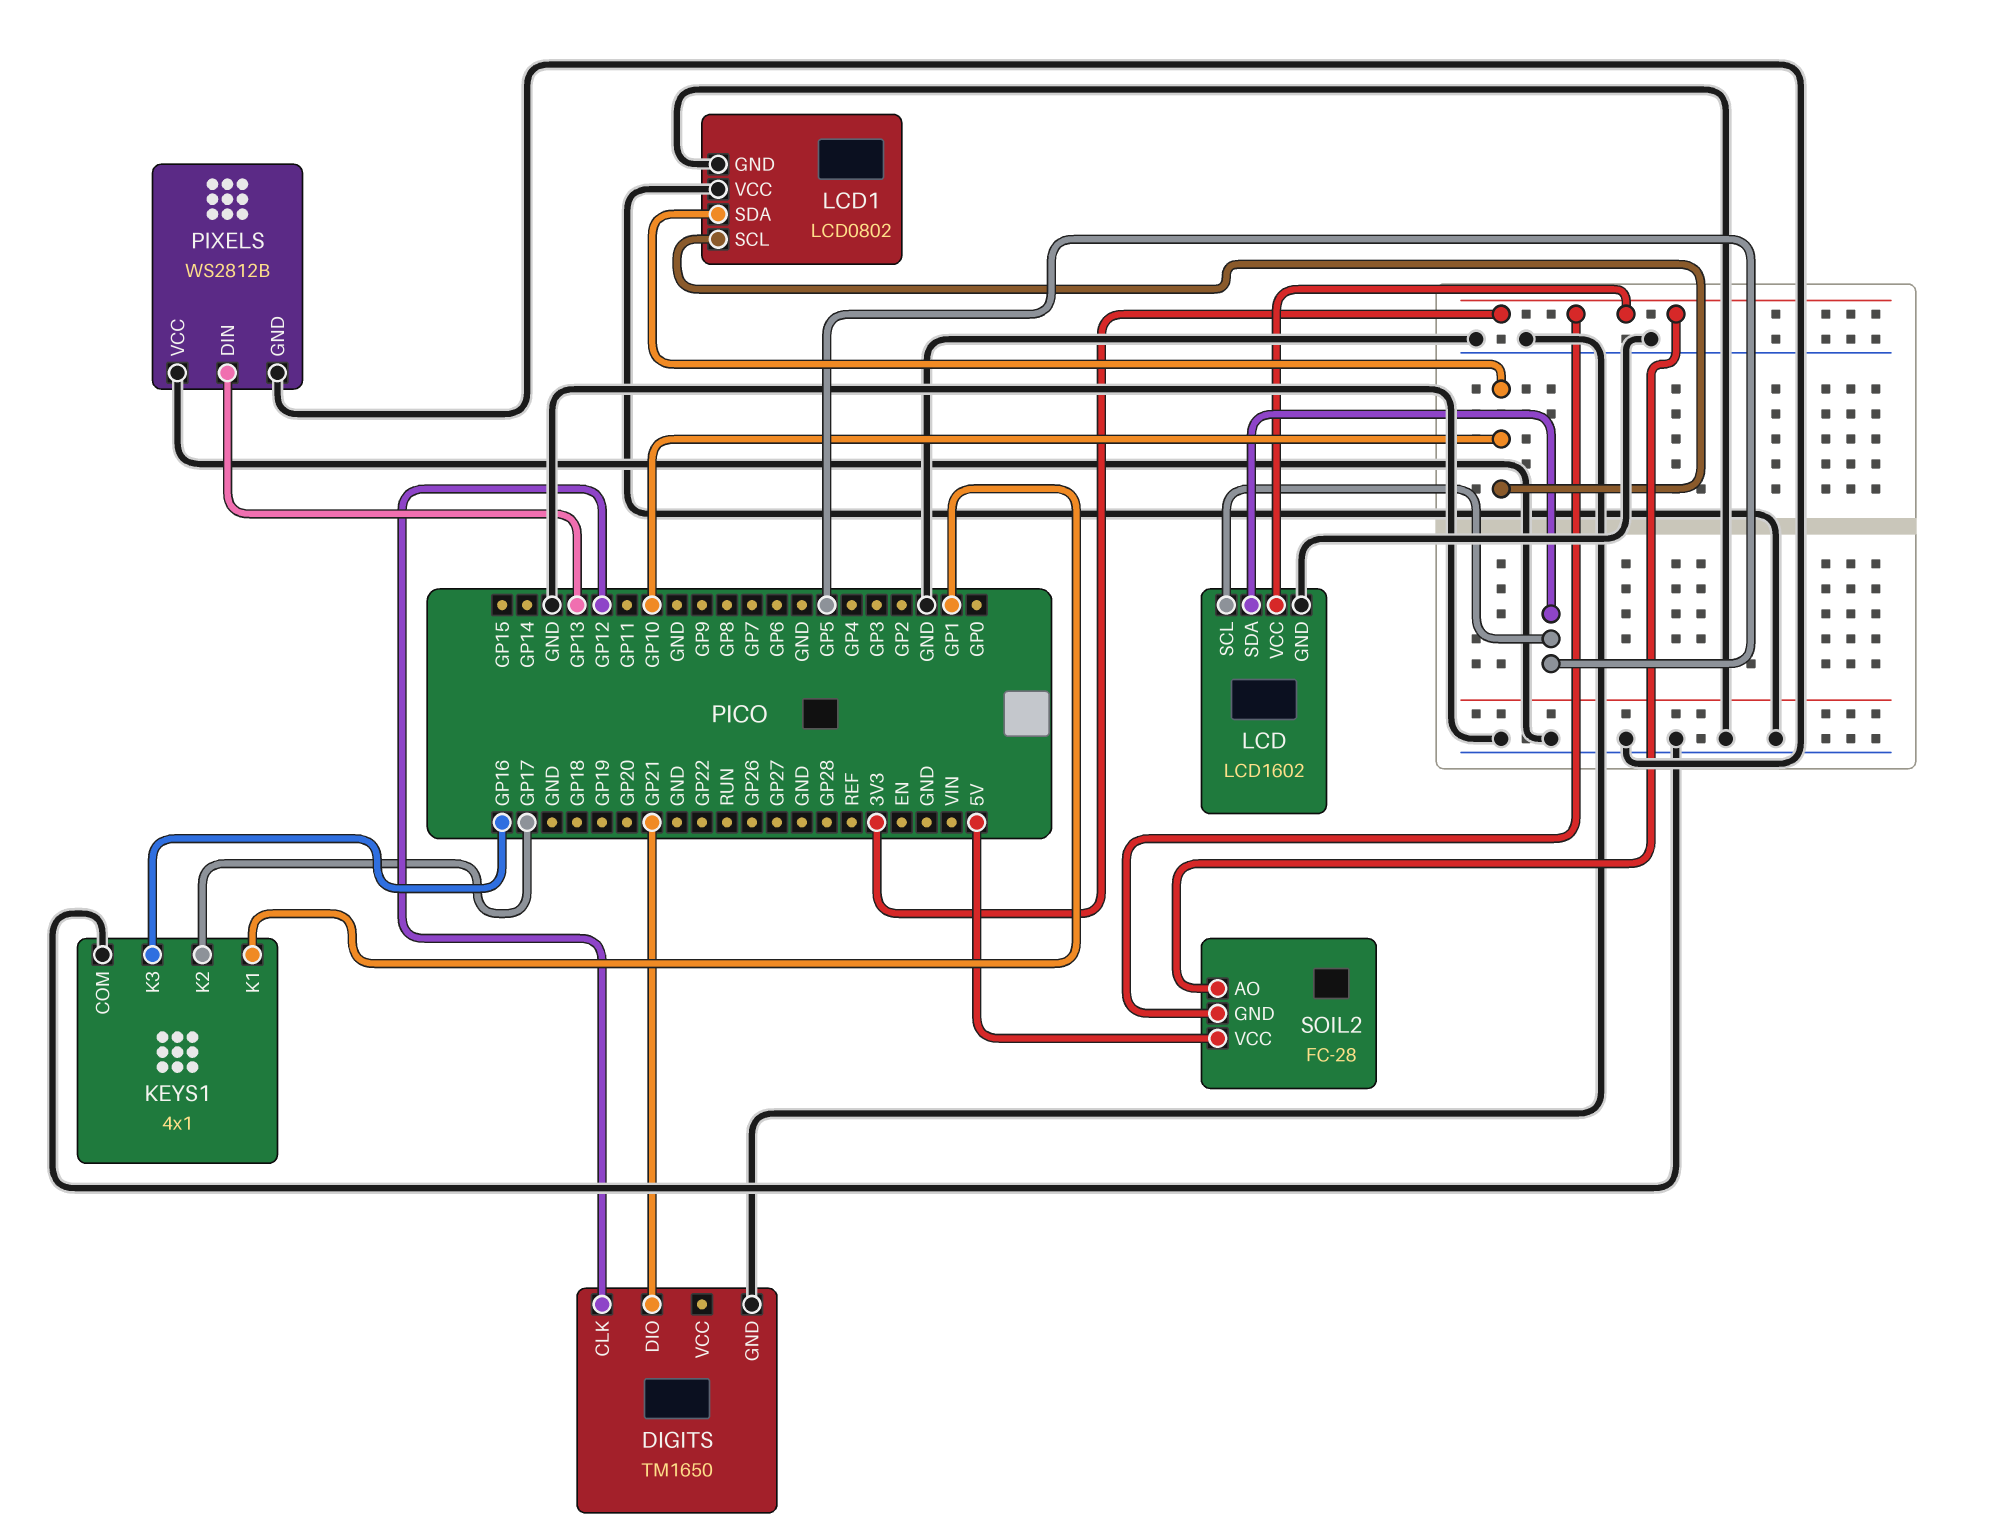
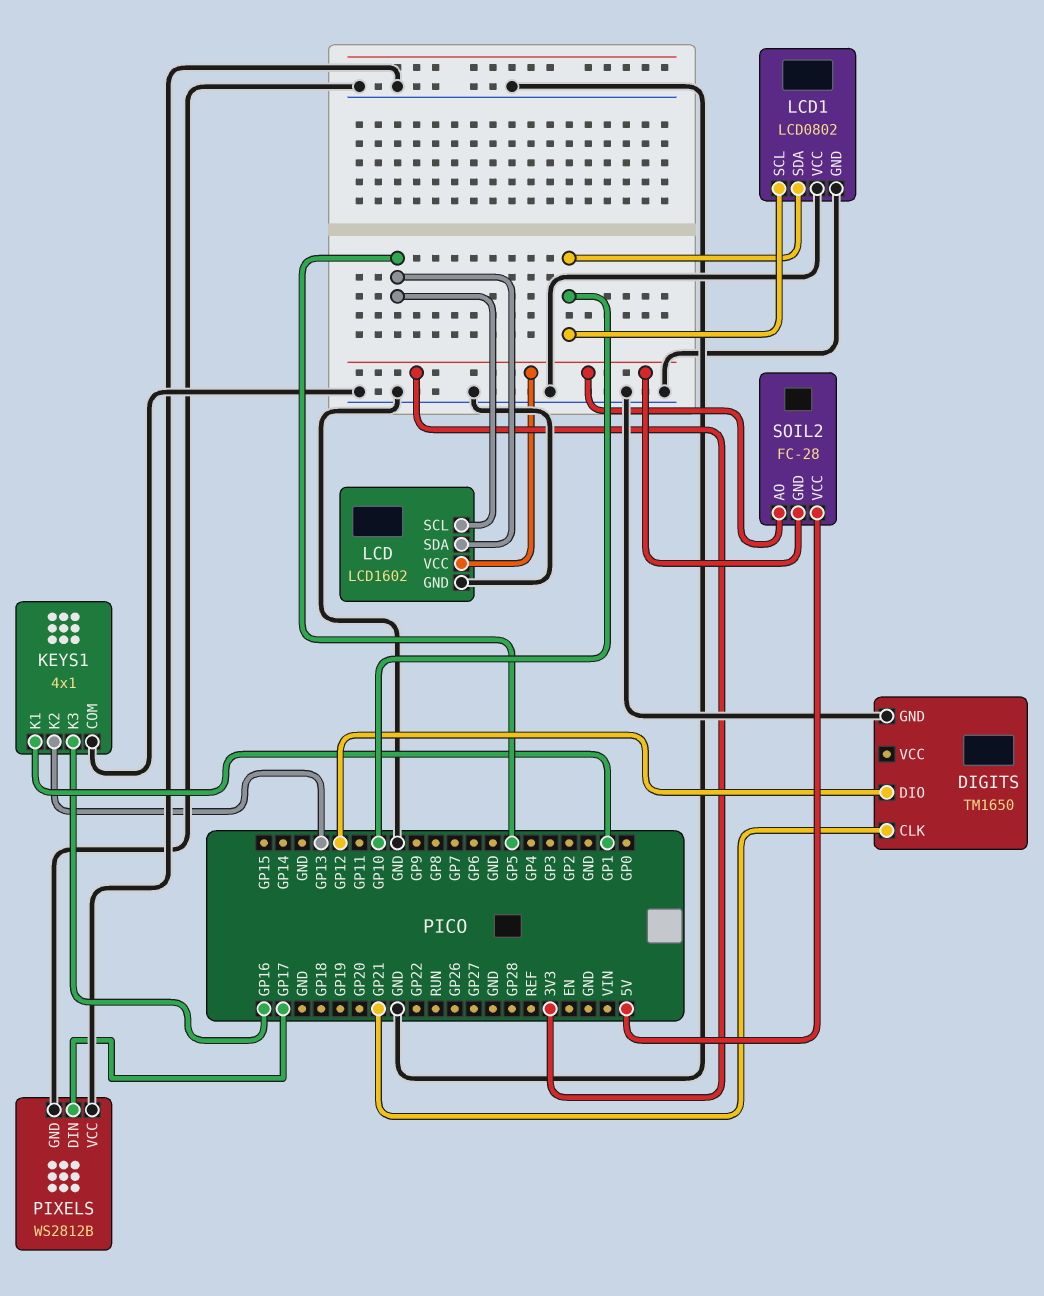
DIGITS pin CLK: GP12 -> GP21
DIGITS pin DIO: GP21 -> GP12
KEYS1 pin K2: GP17 -> GP13
PIXELS pin DIN: GP13 -> GP17

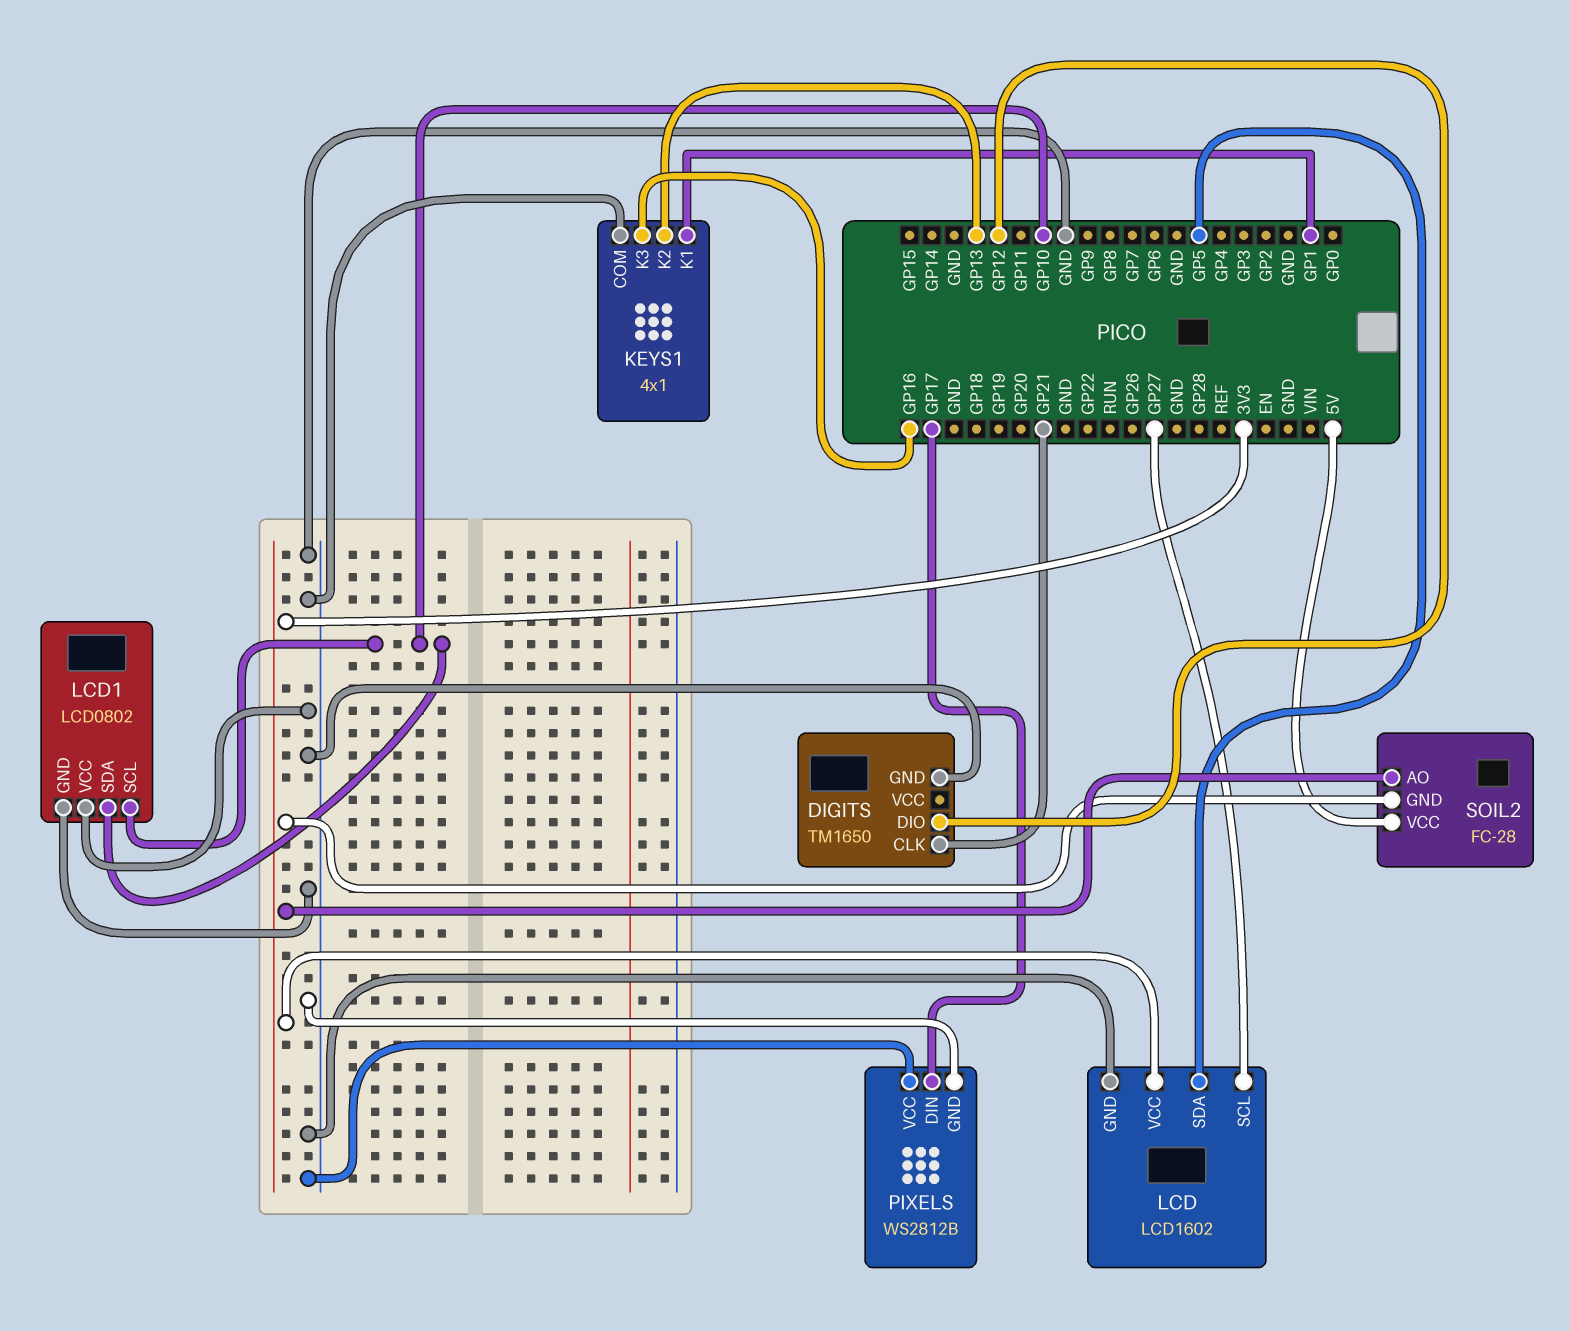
LCD pin SCL: GP5 -> GP27

